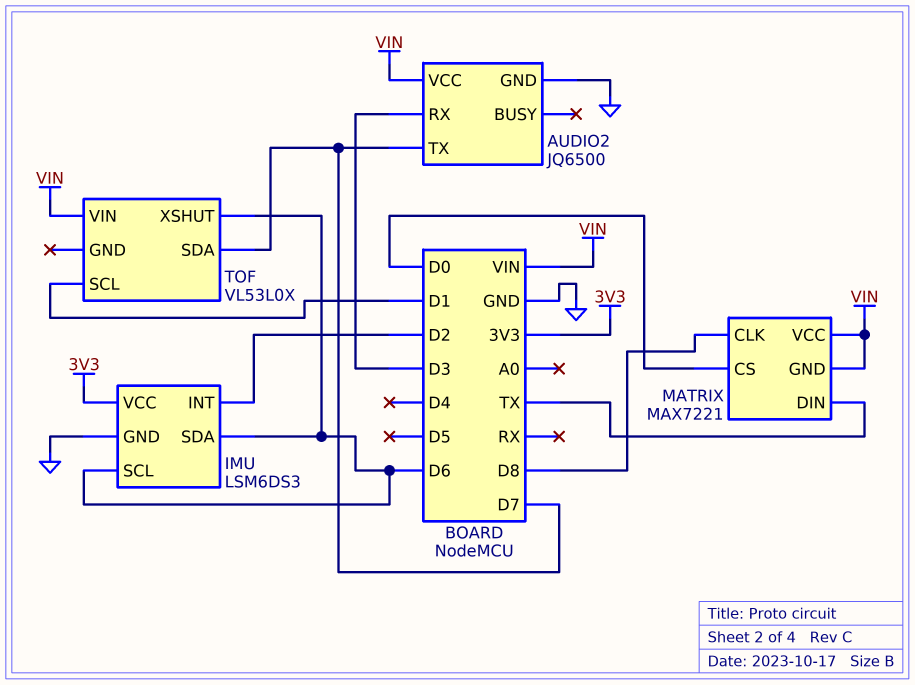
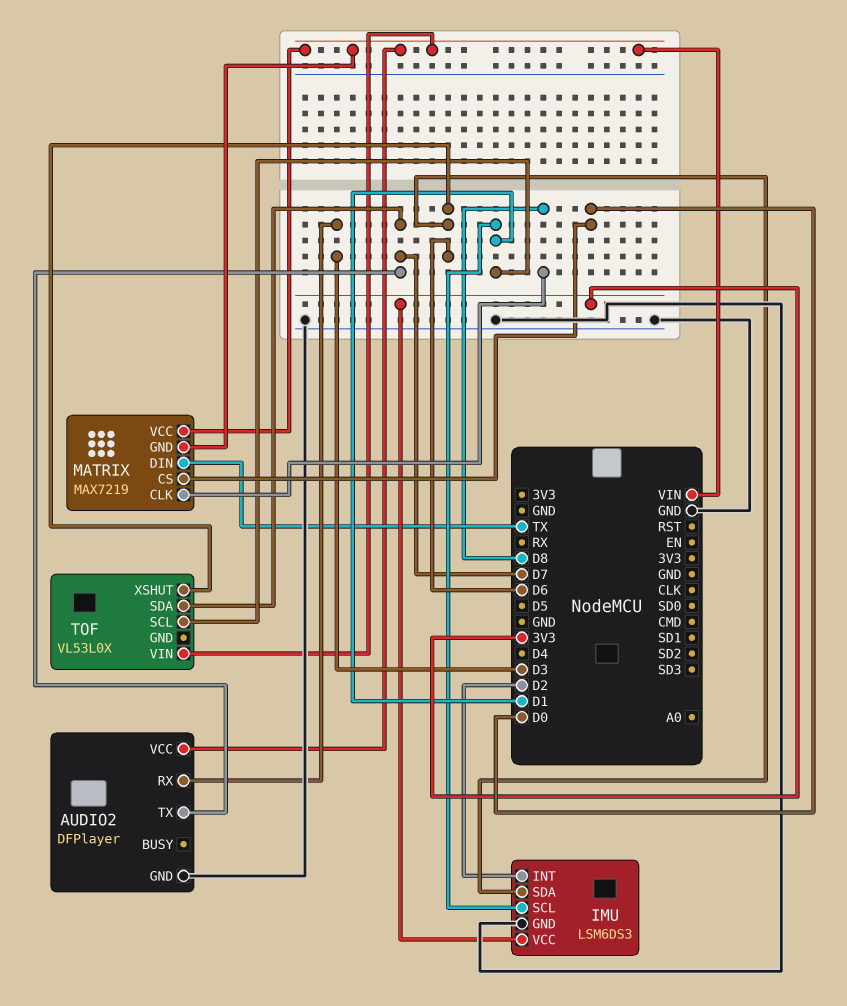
AUDIO2: JQ6500 -> DFPlayer
IMU pin SCL: D6 -> D1
MATRIX: MAX7221 -> MAX7219

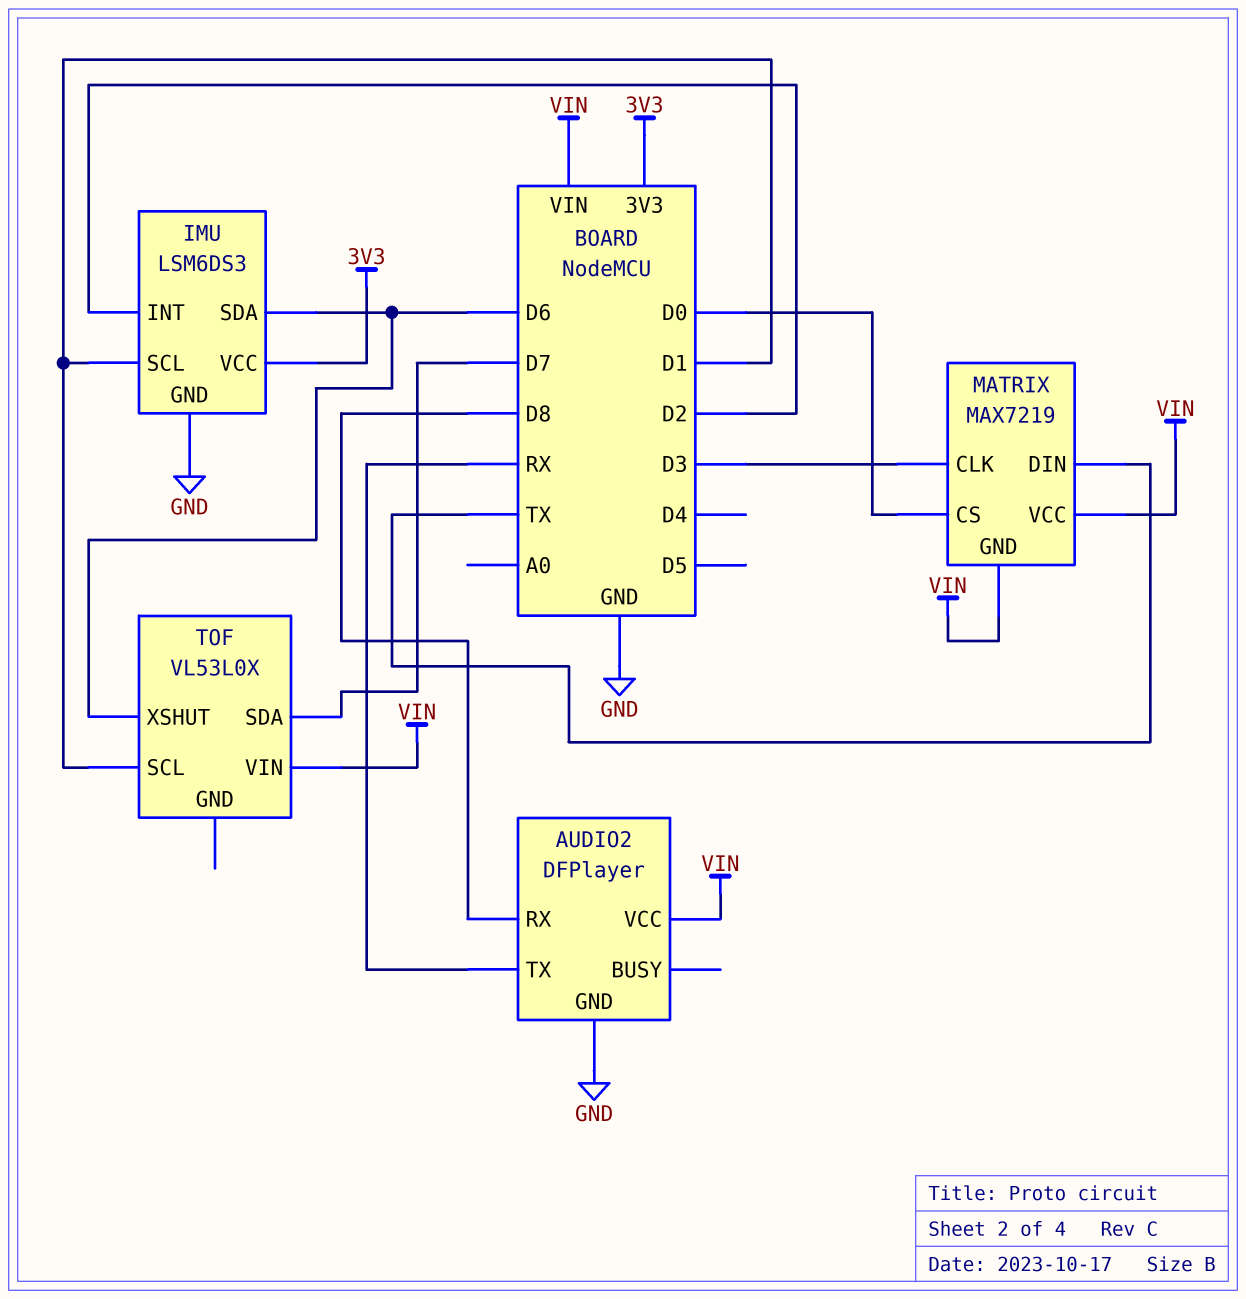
AUDIO2 pin RX: D3 -> D8
AUDIO2 pin TX: D7 -> RX
MATRIX pin CLK: D8 -> D3

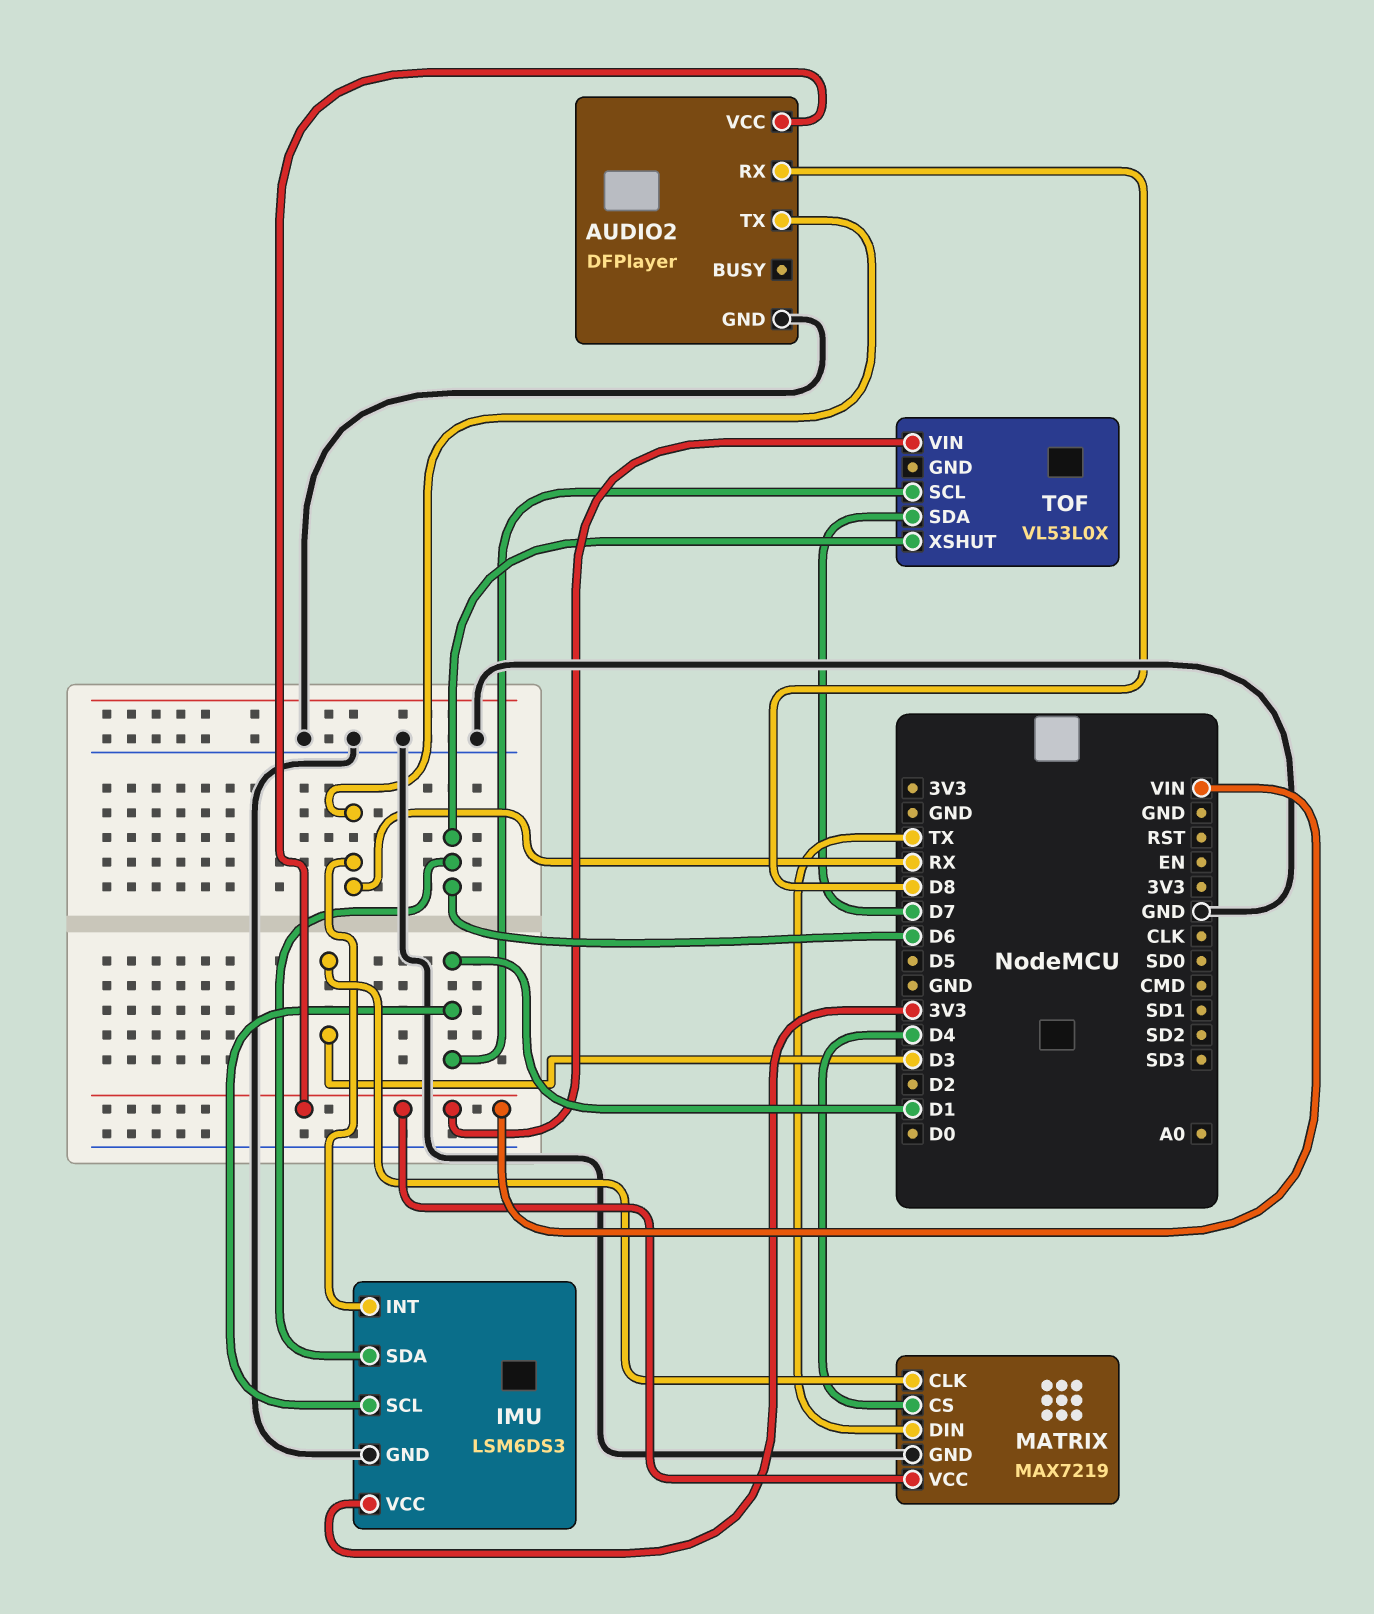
IMU pin INT: D2 -> RX
MATRIX pin CS: D0 -> D4
MATRIX pin GND: VIN -> GND

